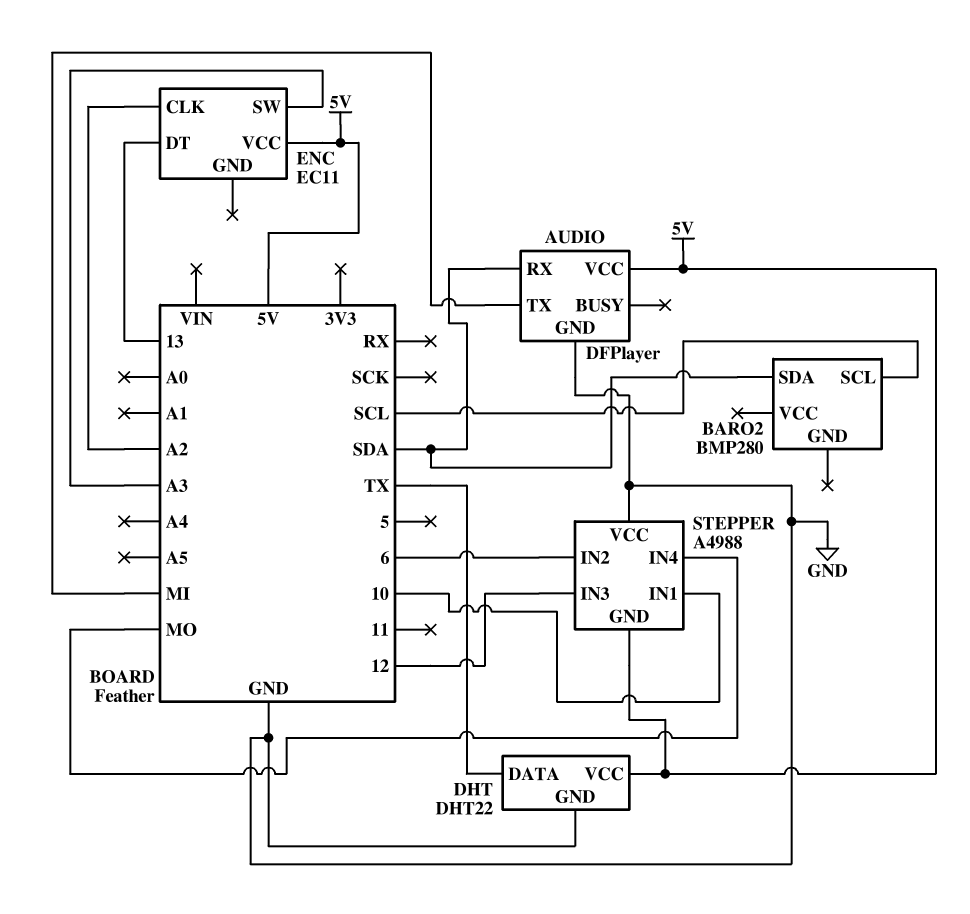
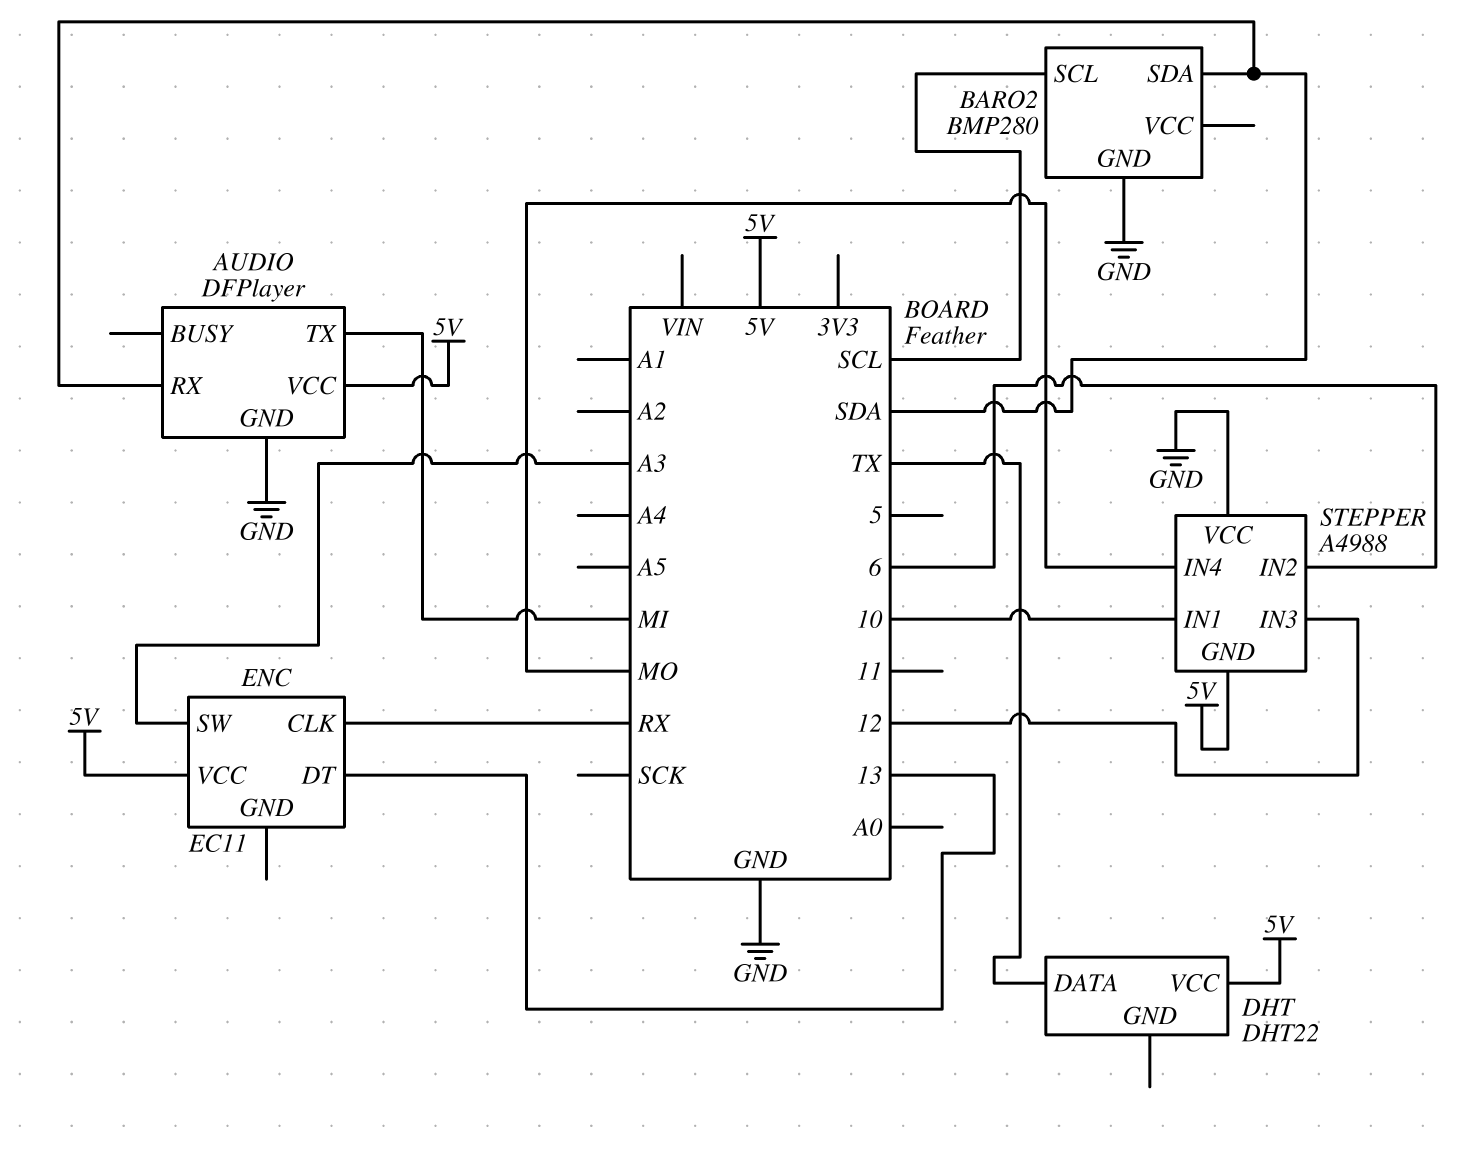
BARO2 pin GND: none -> GND
DHT pin GND: GND -> none
ENC pin CLK: A2 -> RX

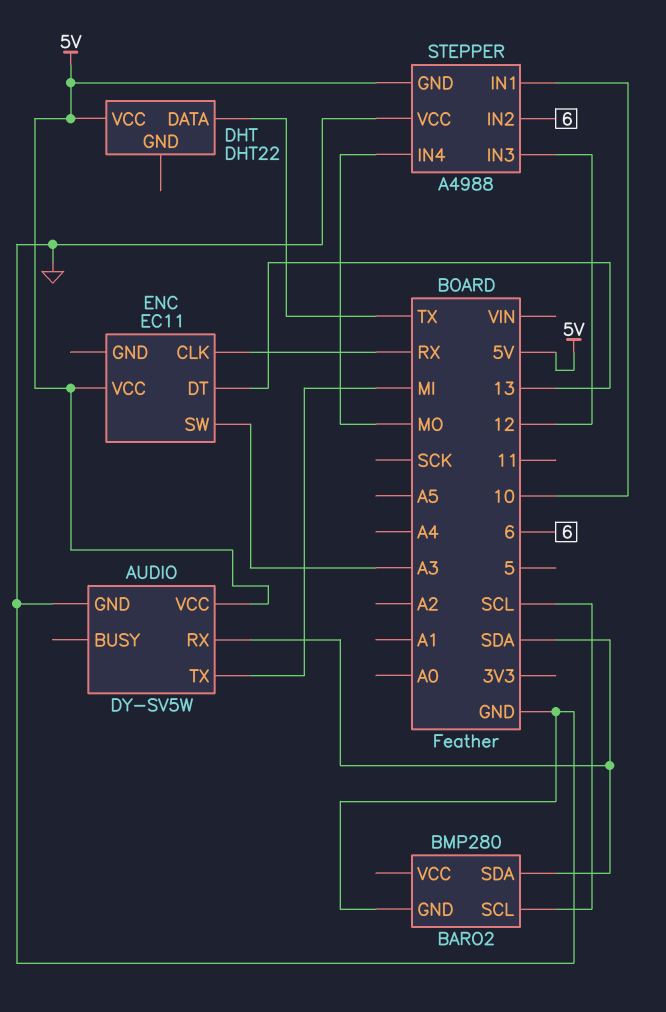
AUDIO: DFPlayer -> DY-SV5W

